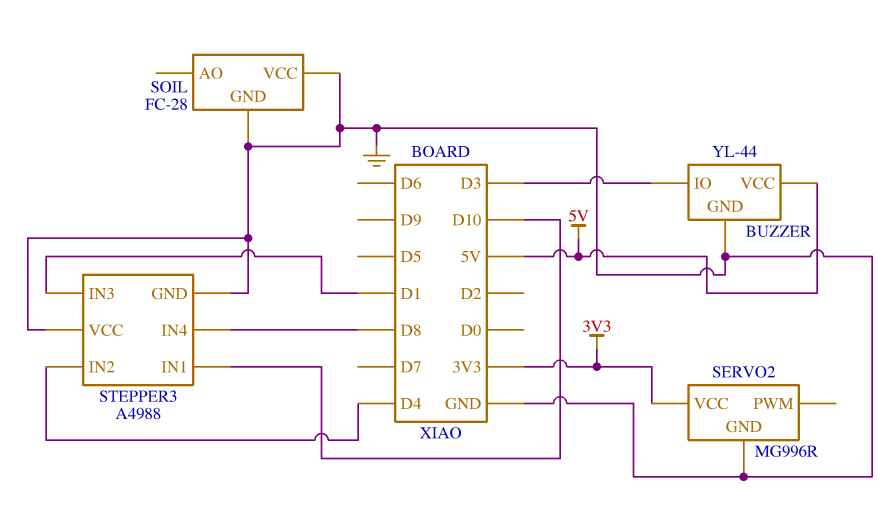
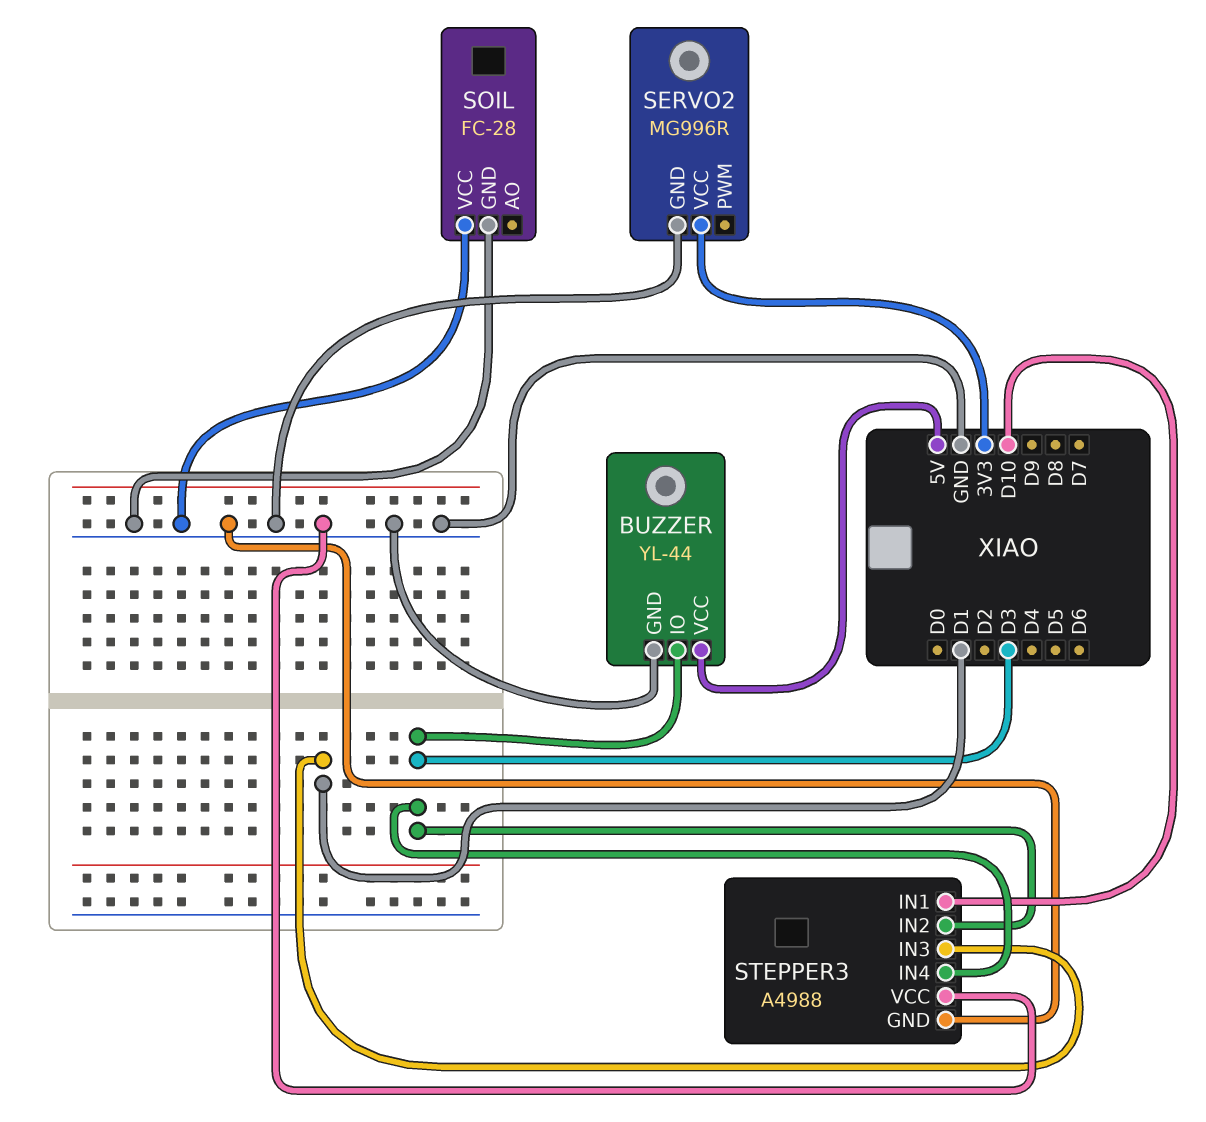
STEPPER3 pin IN2: D4 -> D3
STEPPER3 pin IN4: D8 -> D3

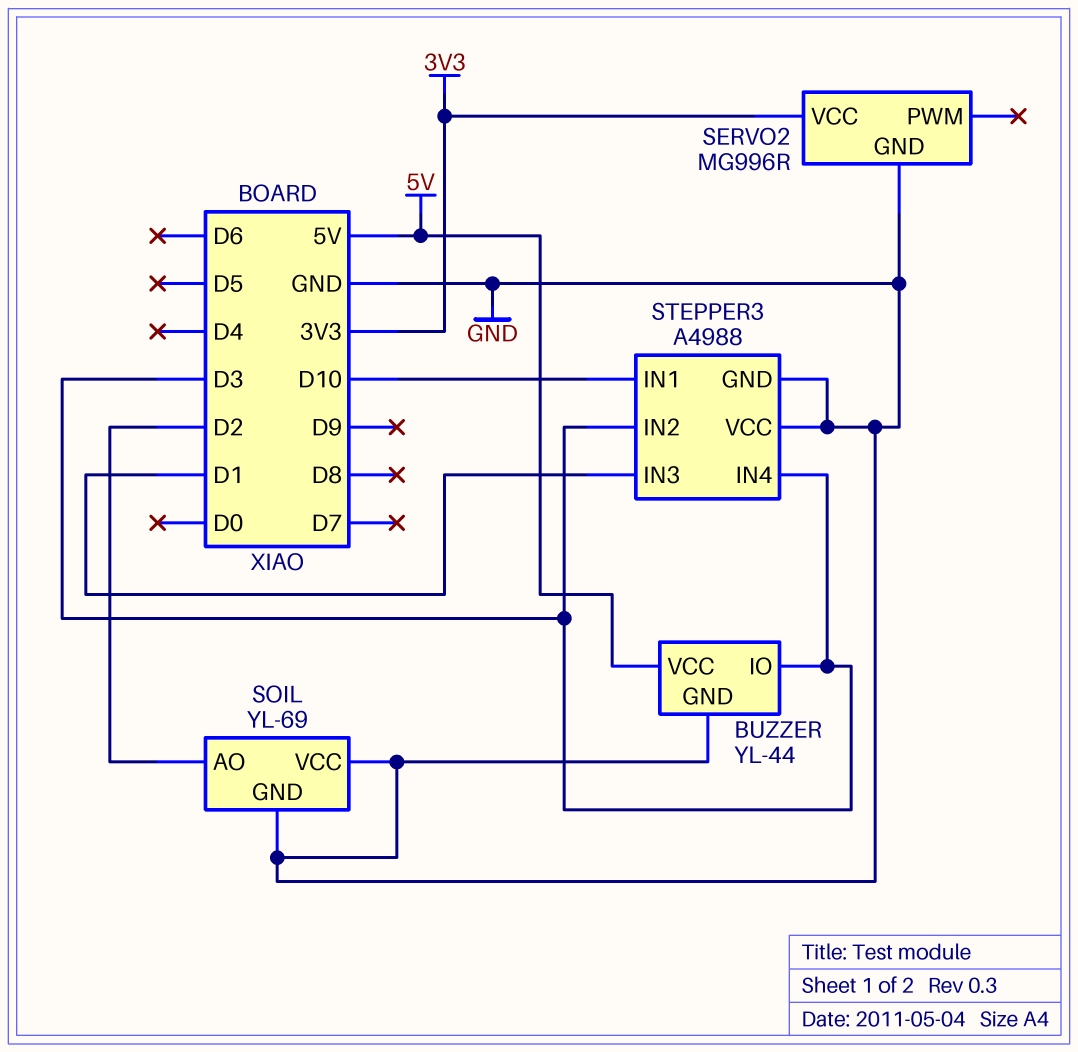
SOIL: FC-28 -> YL-69
SOIL pin AO: none -> D2

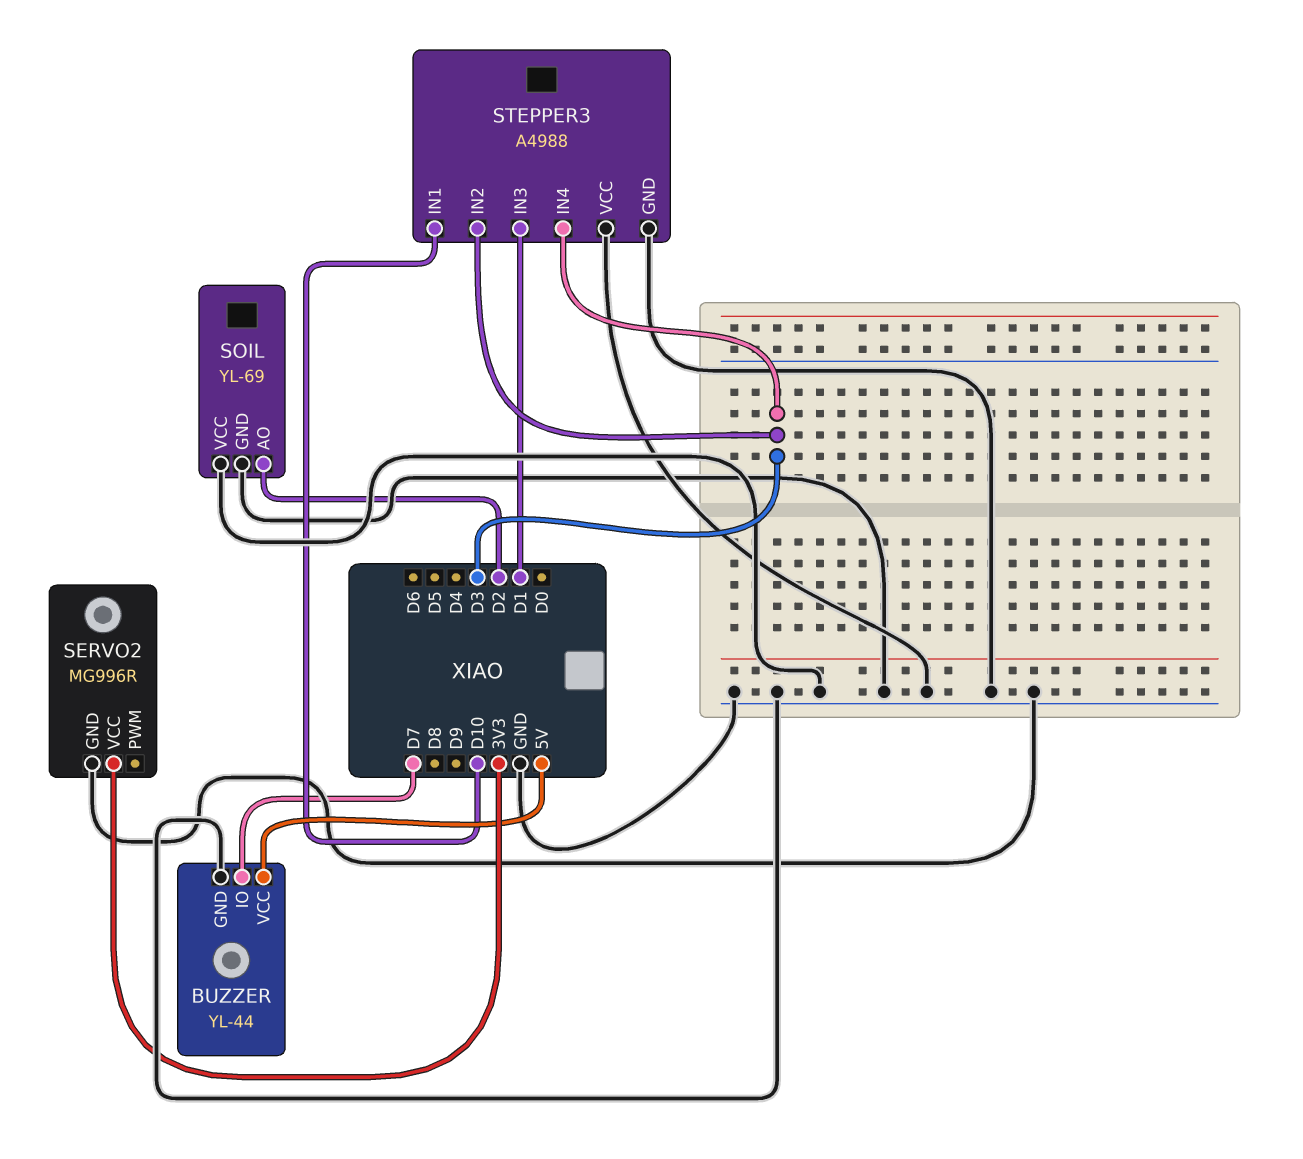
BUZZER pin IO: D3 -> D7

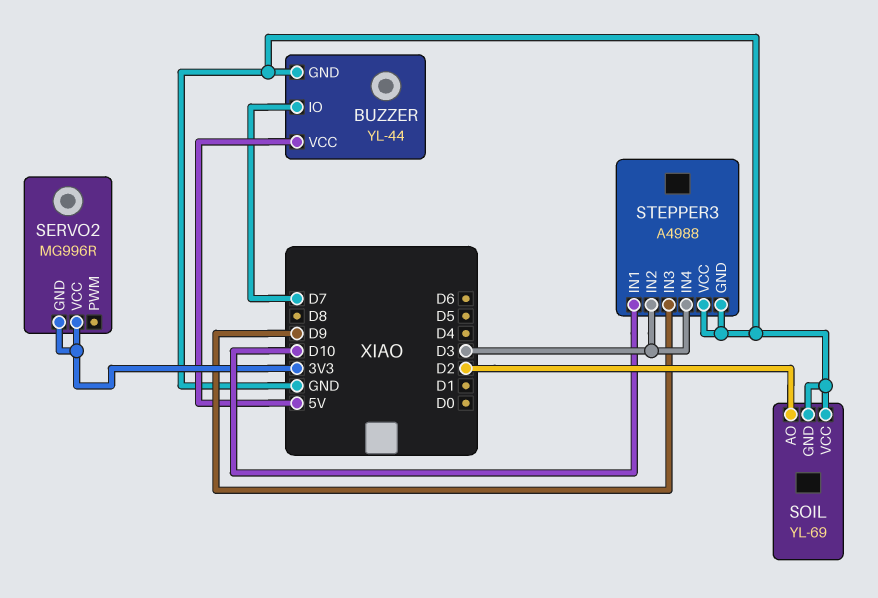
SERVO2 pin GND: GND -> 3V3
STEPPER3 pin IN3: D1 -> D9

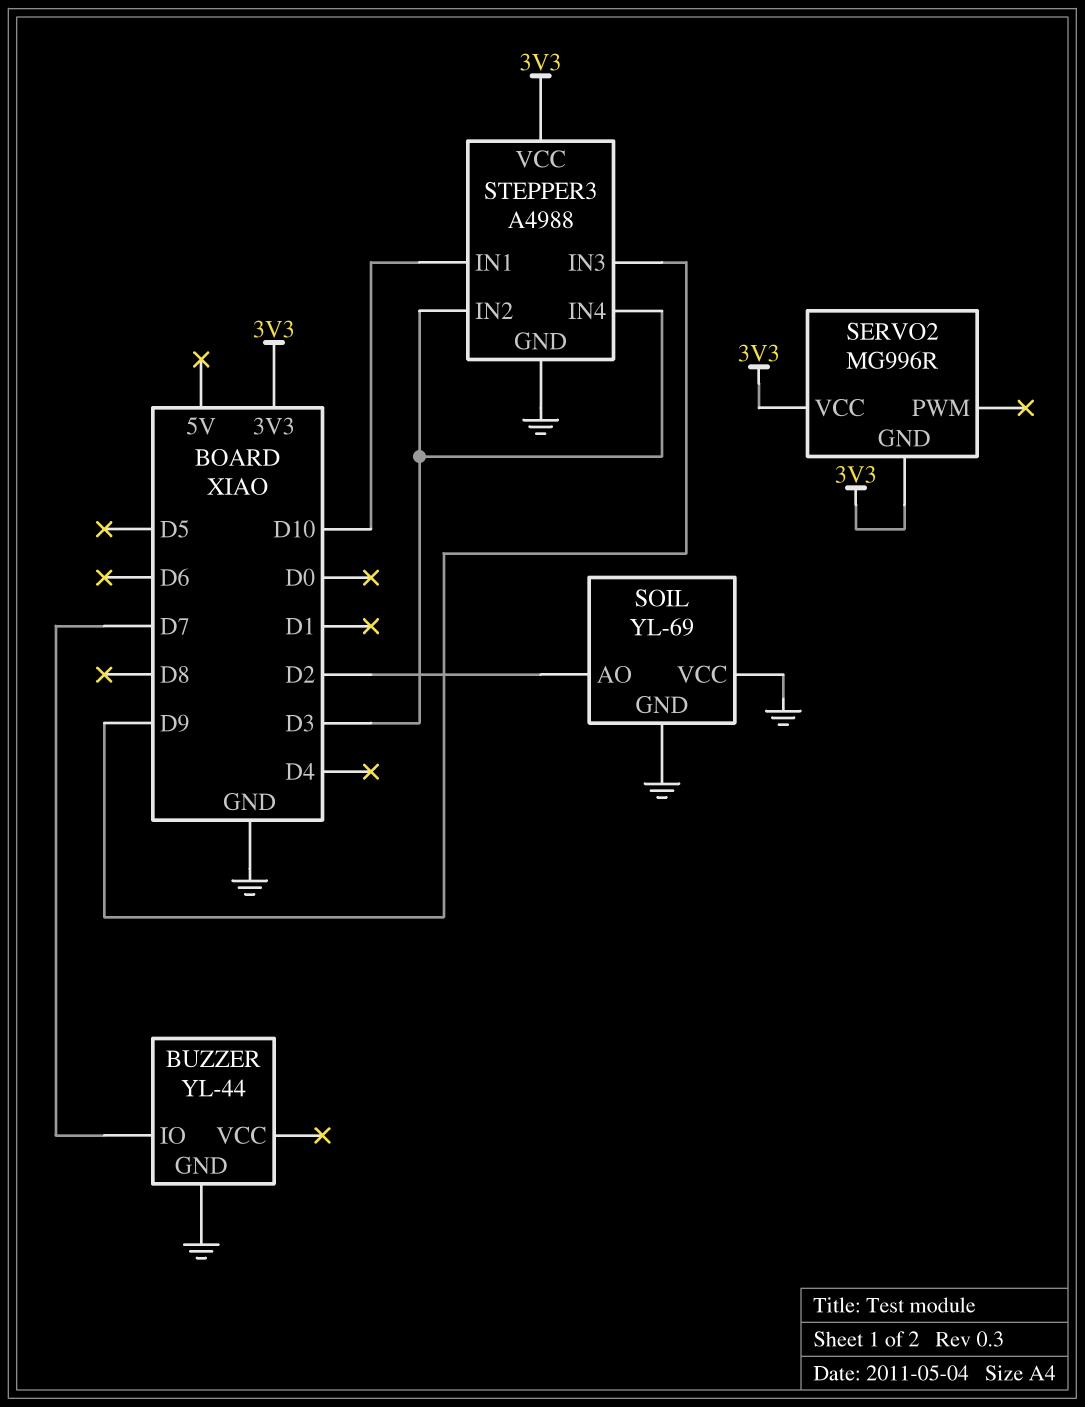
BUZZER pin VCC: 5V -> none
STEPPER3 pin VCC: GND -> 3V3

